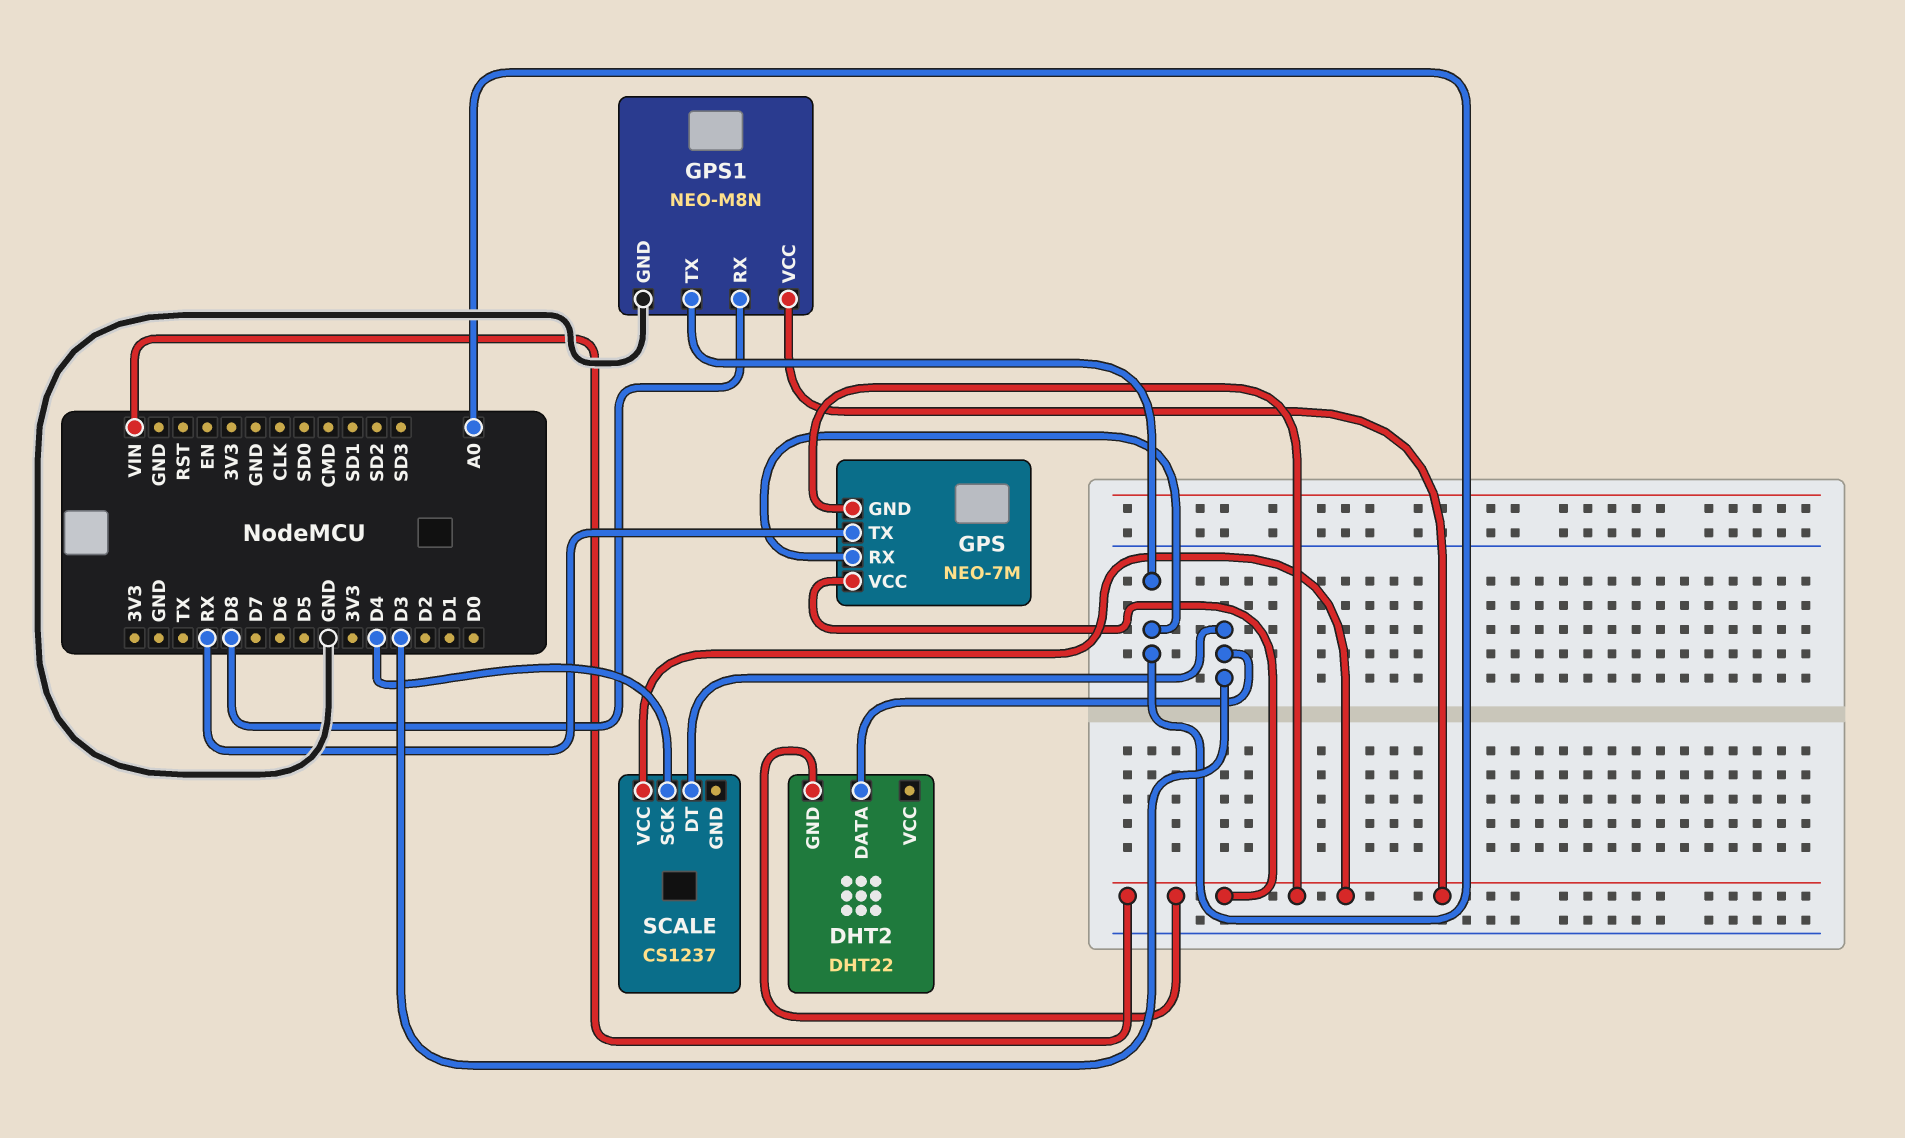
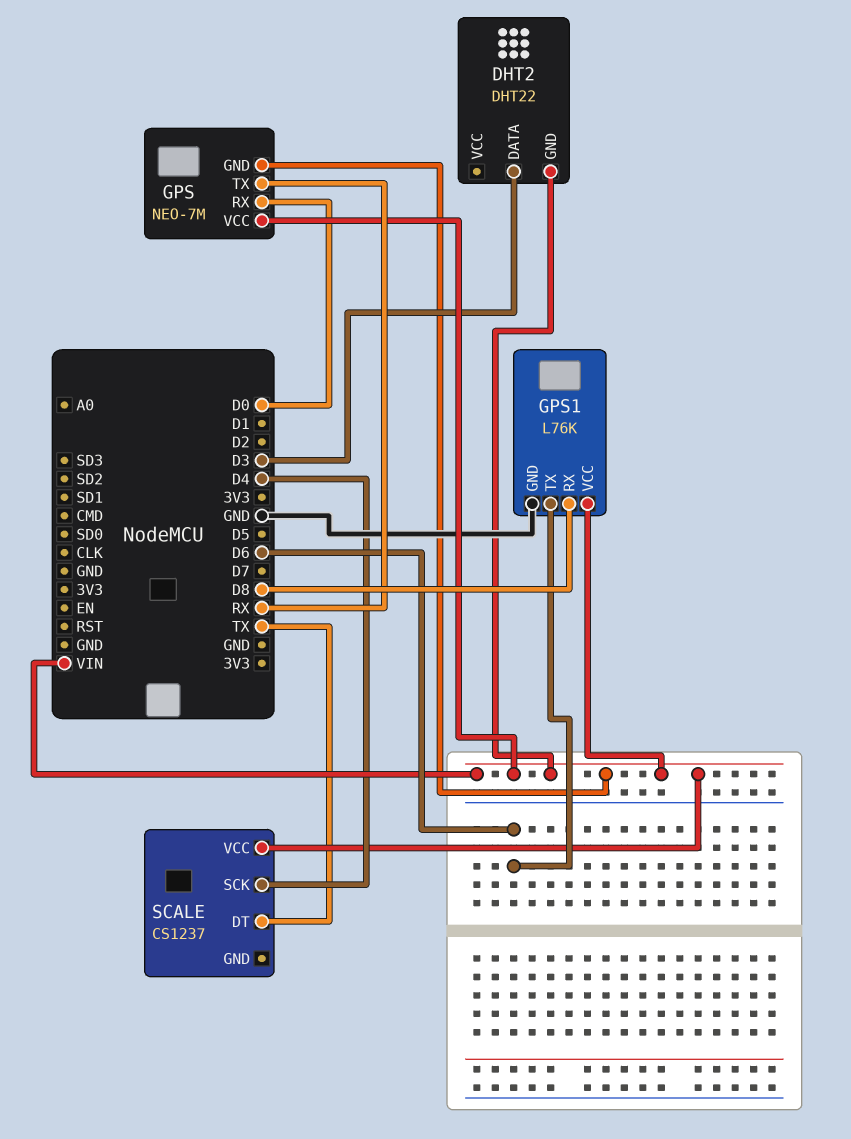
GPS pin RX: A0 -> D0
GPS1: NEO-M8N -> L76K
GPS1 pin TX: A0 -> D6
SCALE pin DT: D3 -> TX

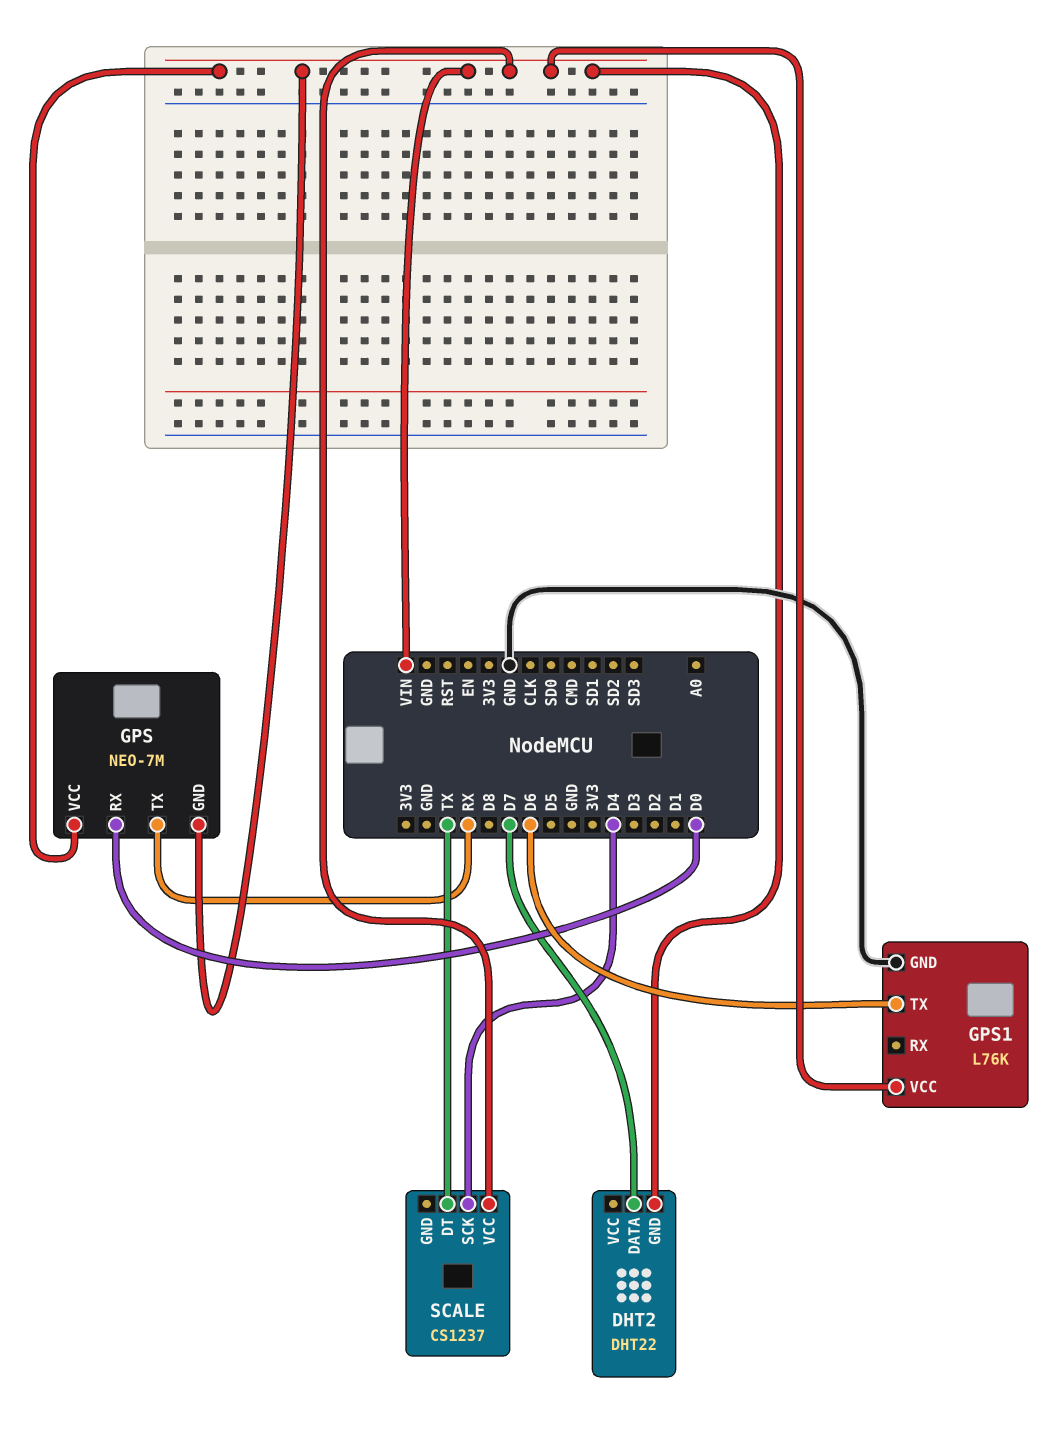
DHT2 pin DATA: D3 -> D7
GPS1 pin RX: D8 -> none

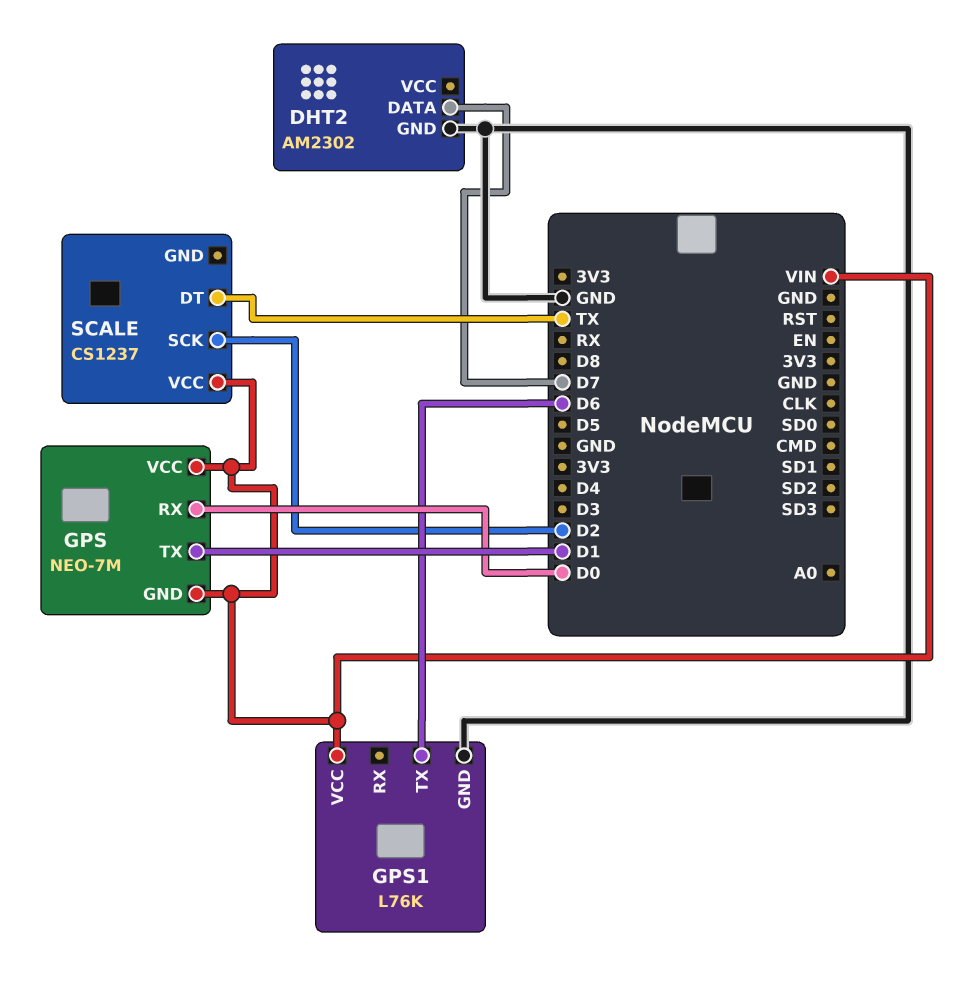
DHT2: DHT22 -> AM2302
DHT2 pin GND: VIN -> GND
GPS pin TX: RX -> D1
SCALE pin SCK: D4 -> D2

